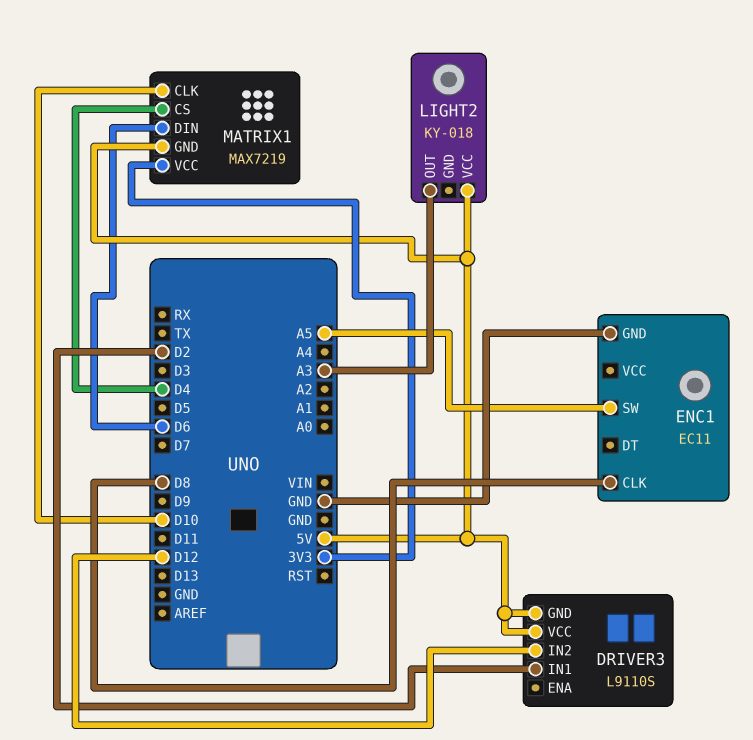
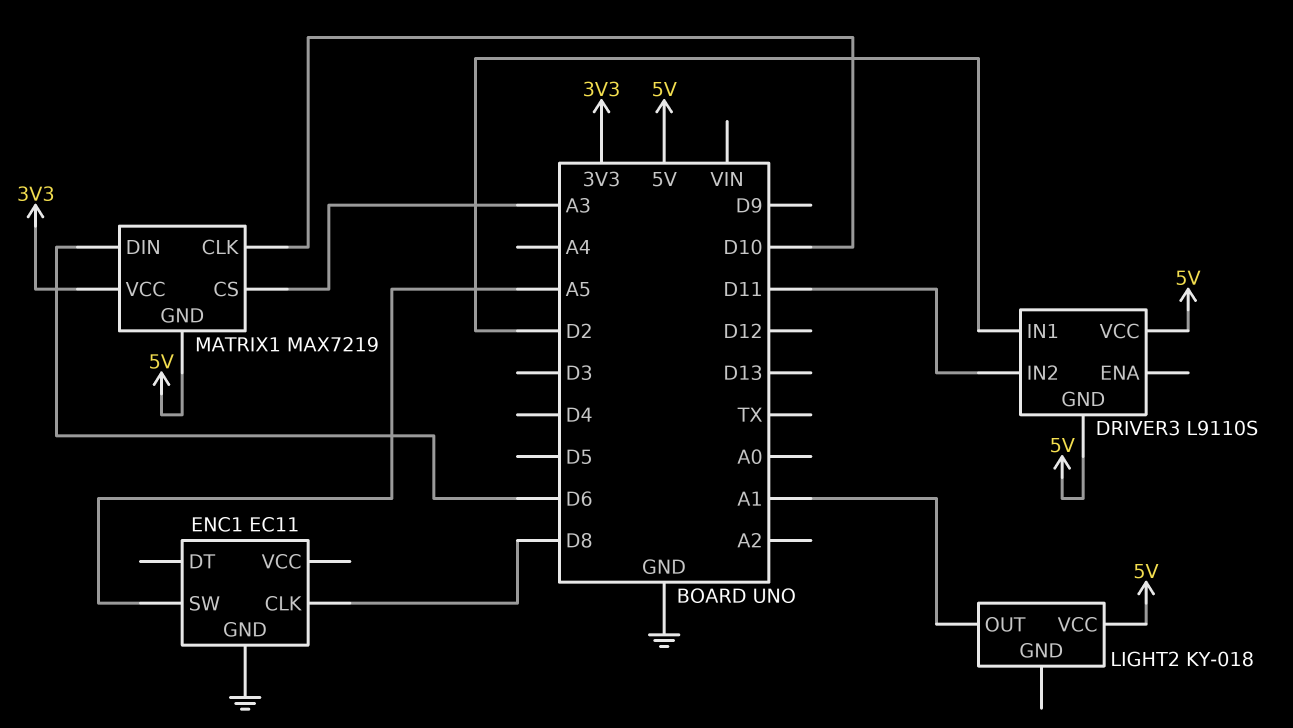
DRIVER3 pin IN2: D12 -> D11
LIGHT2 pin OUT: A3 -> A1
MATRIX1 pin CS: D4 -> A3

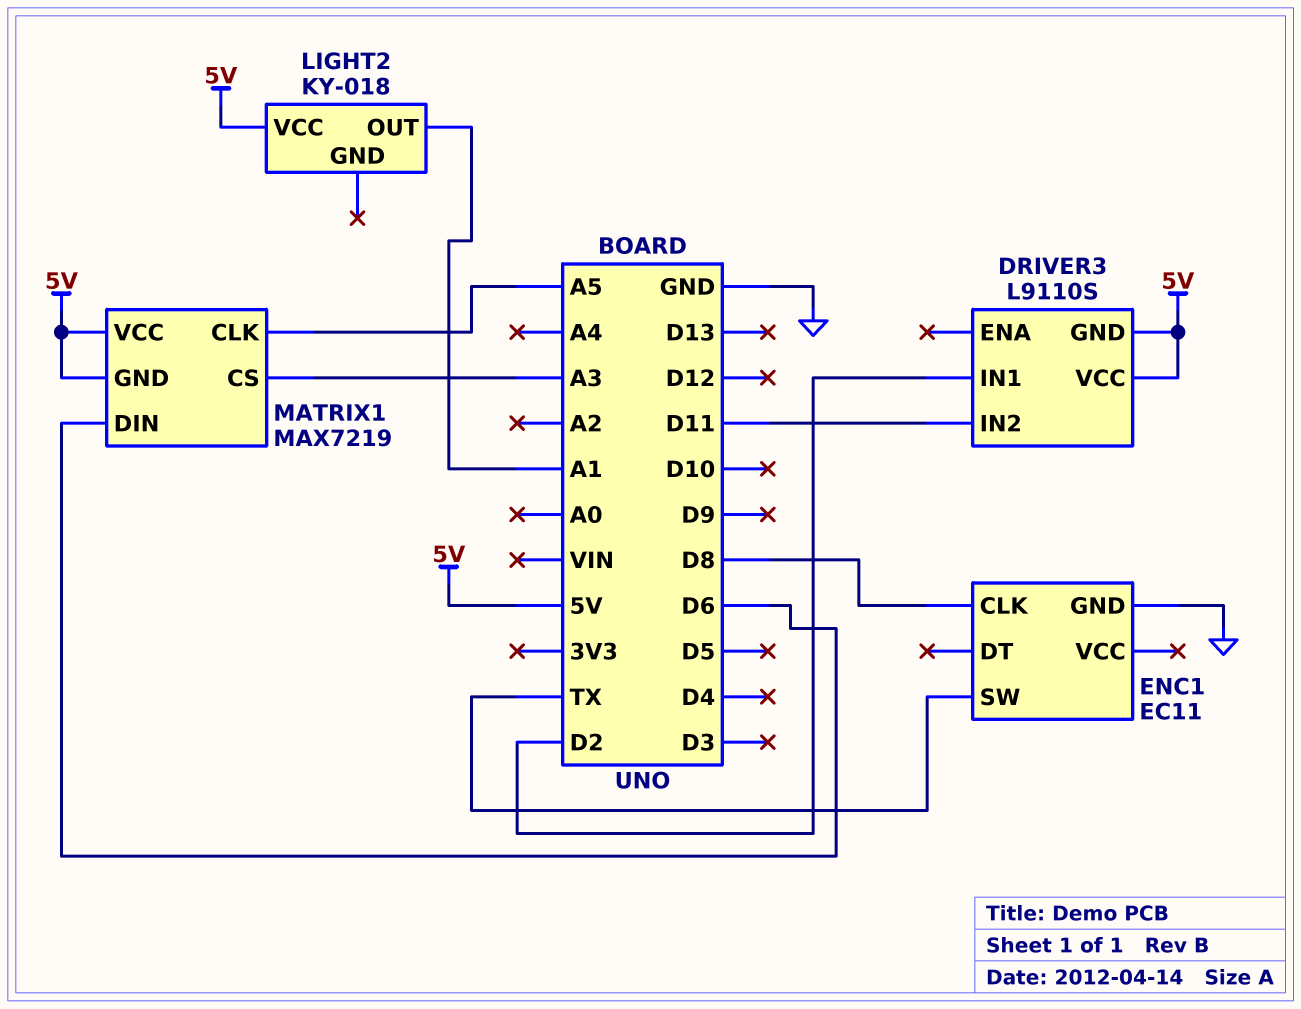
ENC1 pin SW: A5 -> TX
MATRIX1 pin CLK: D10 -> A5
MATRIX1 pin VCC: 3V3 -> 5V

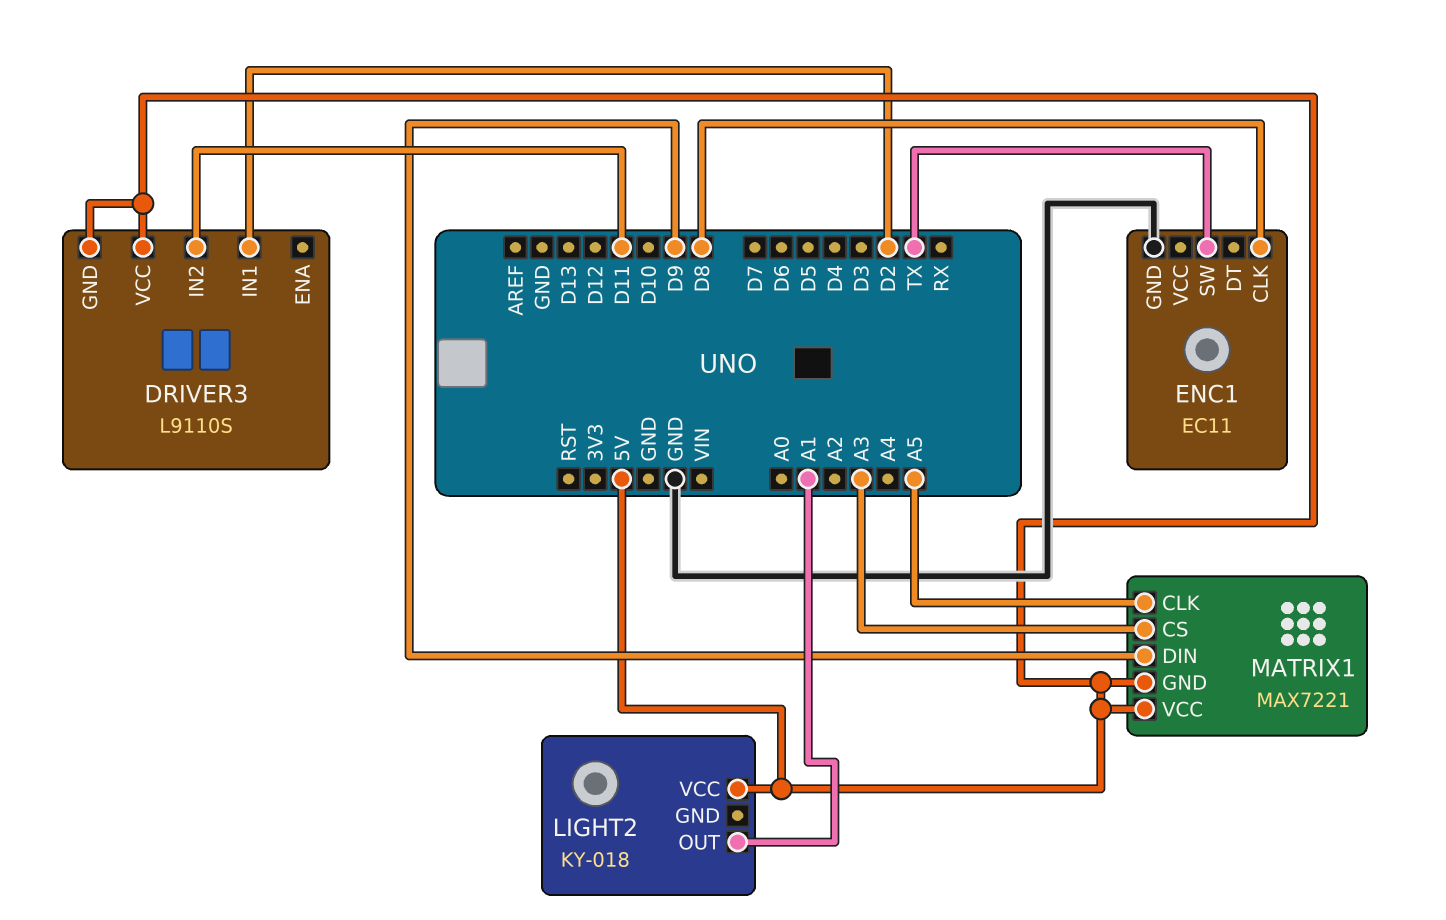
MATRIX1: MAX7219 -> MAX7221
MATRIX1 pin DIN: D6 -> D9

